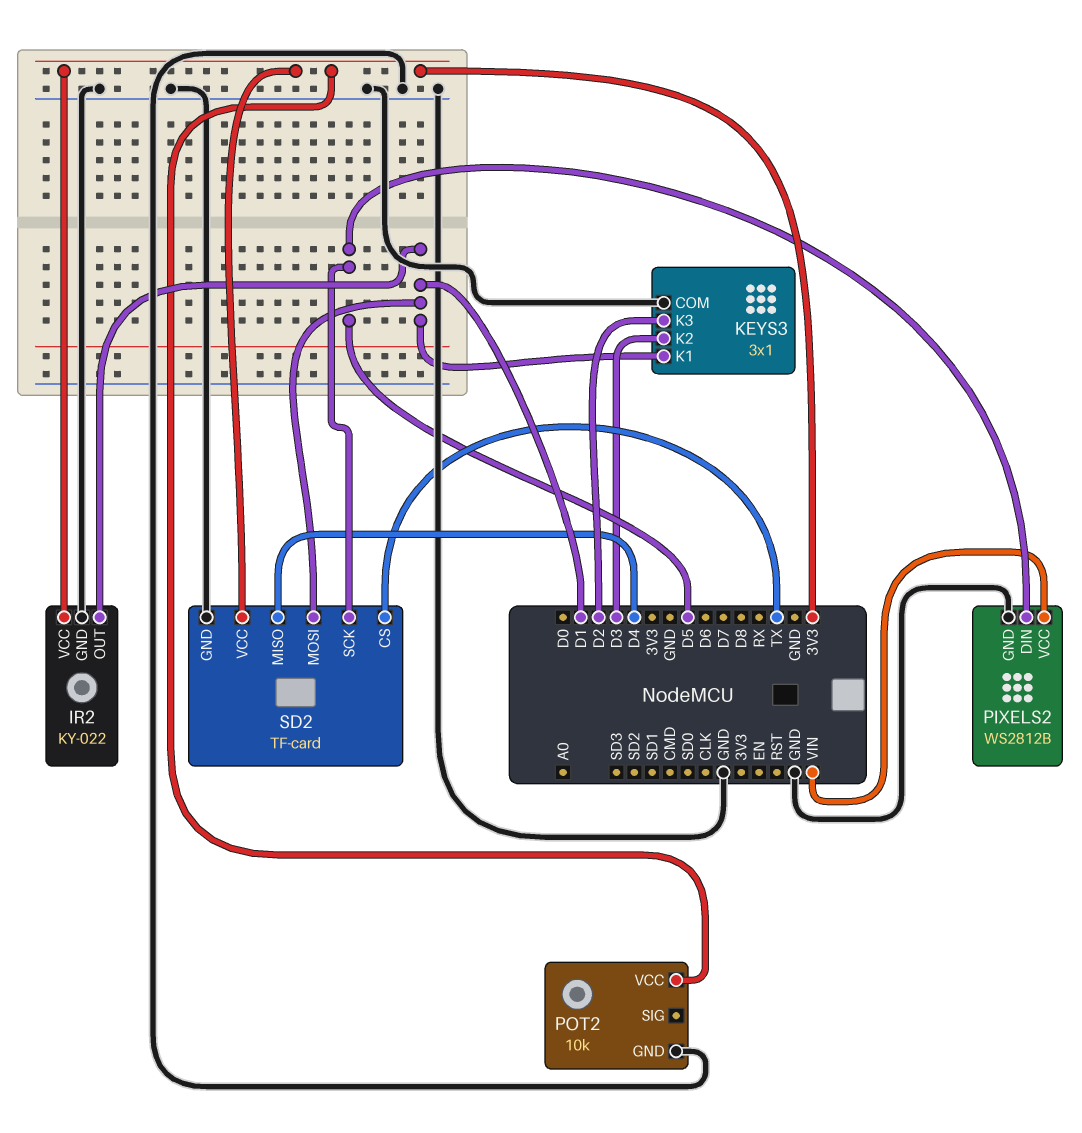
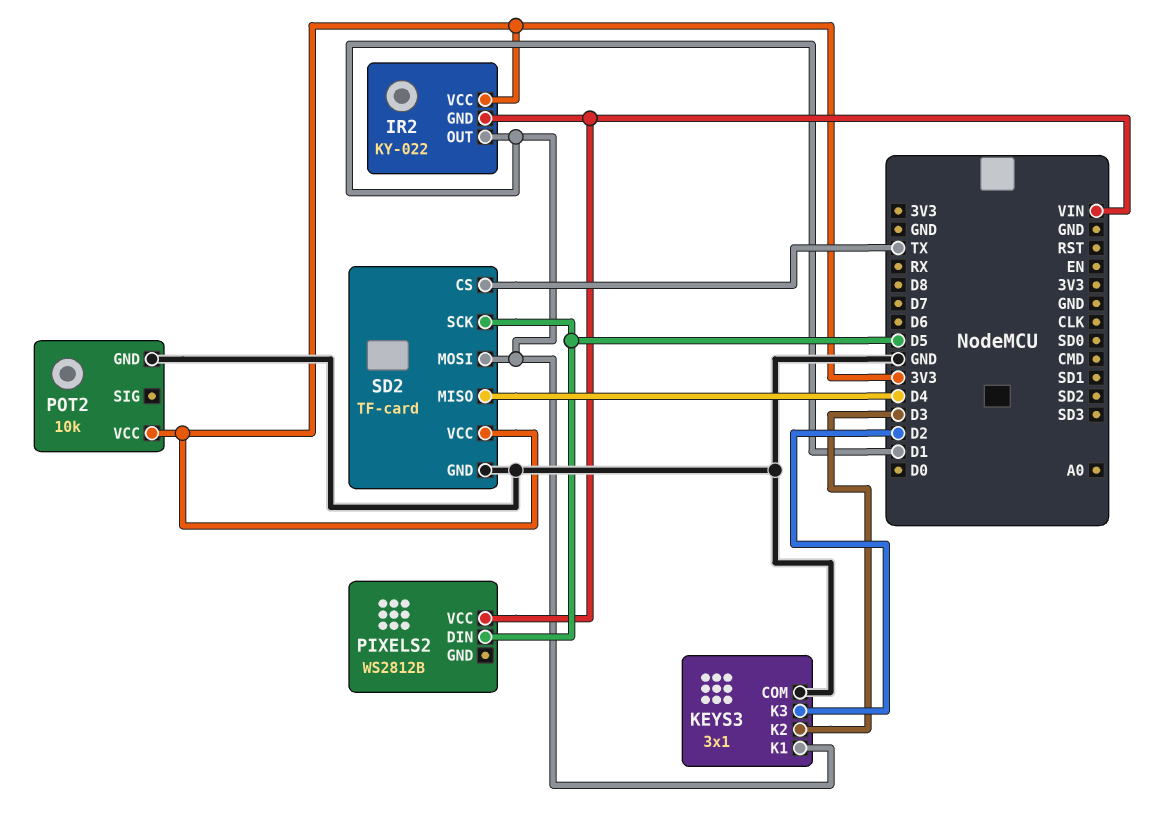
IR2 pin GND: GND -> VIN
PIXELS2 pin GND: GND -> none

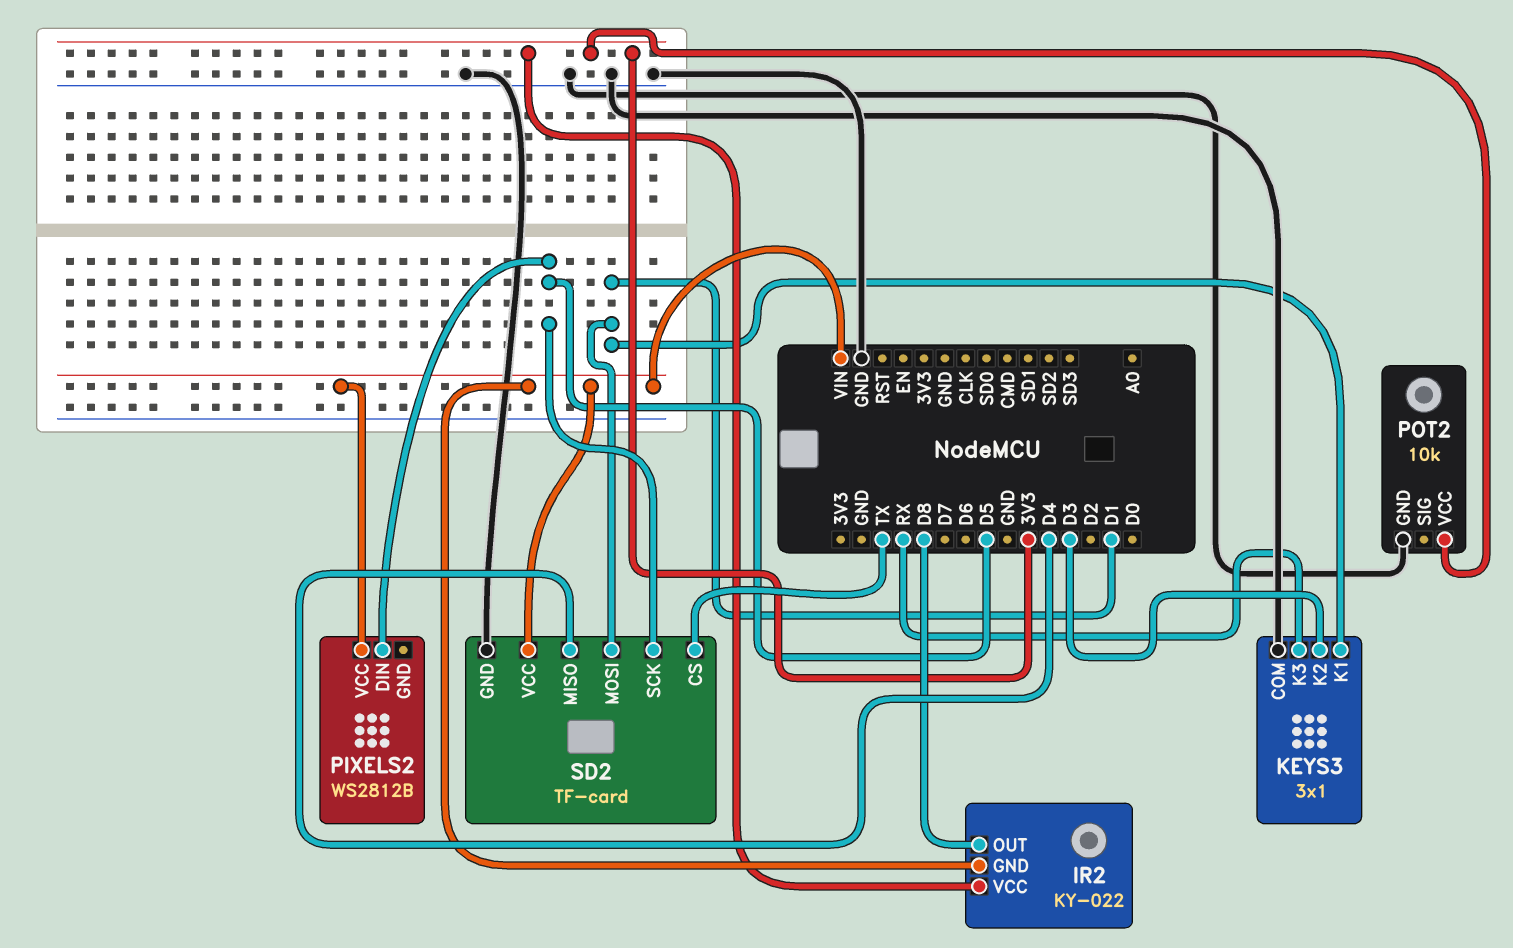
IR2 pin OUT: D1 -> D8
KEYS3 pin K3: D2 -> RX
SD2 pin VCC: 3V3 -> VIN

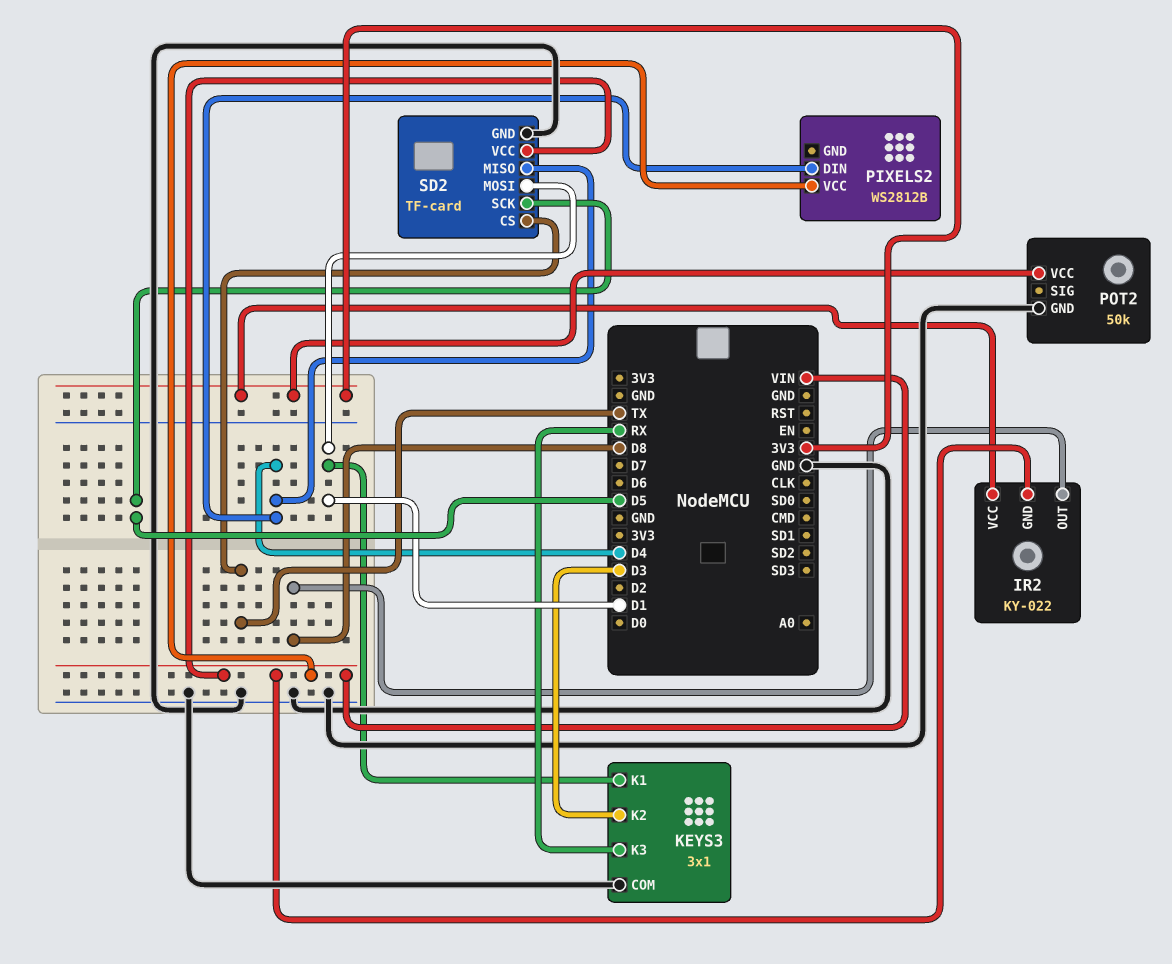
PIXELS2 pin DIN: D5 -> D4
POT2: 10k -> 50k

